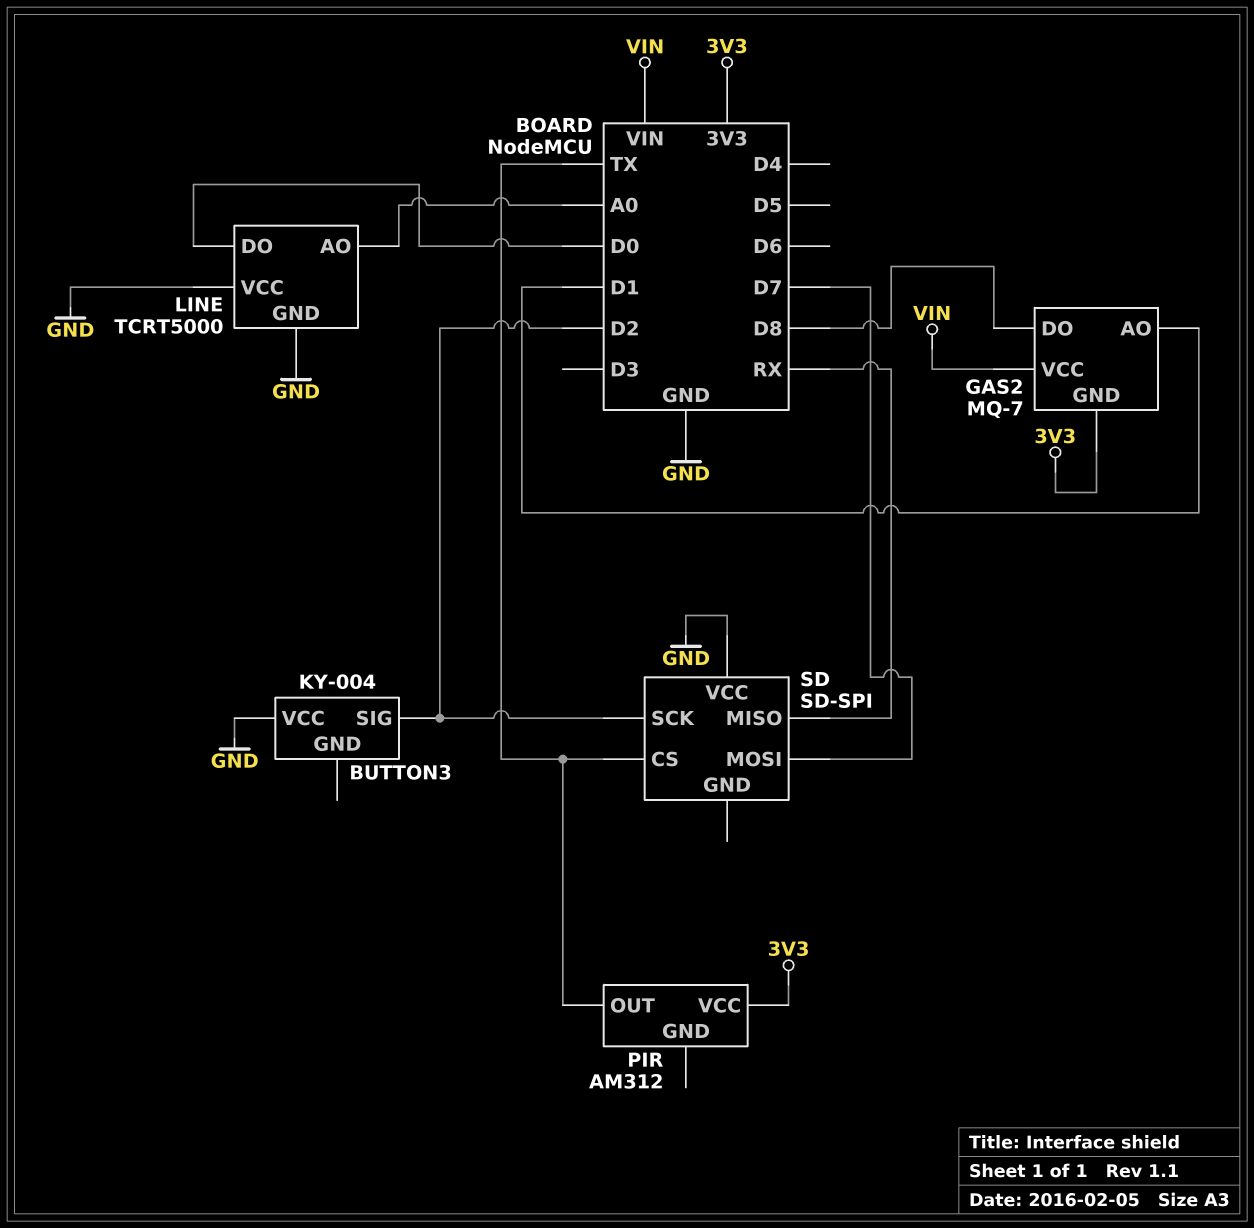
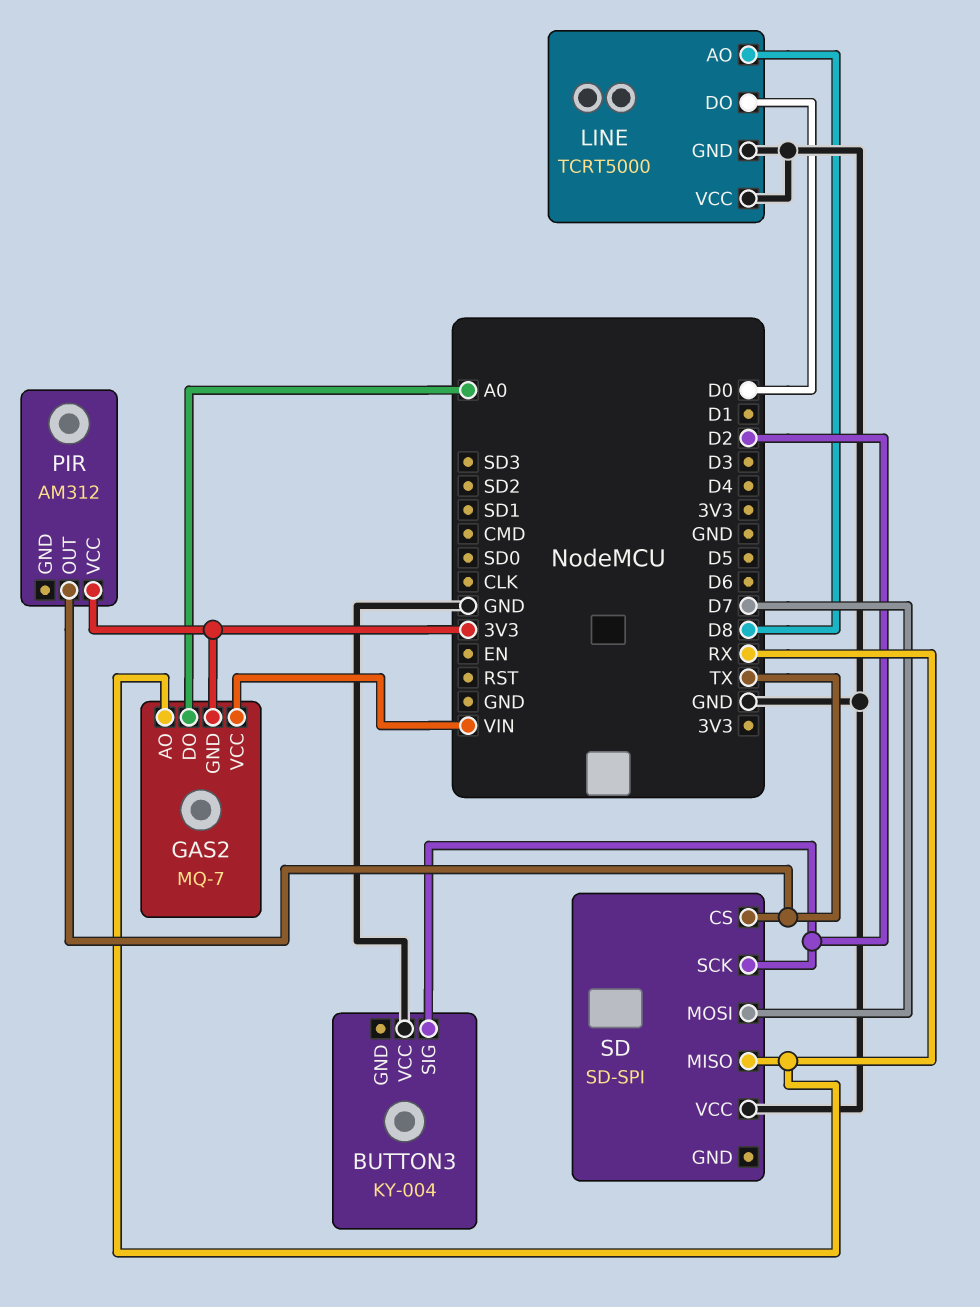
GAS2 pin AO: D1 -> RX
GAS2 pin DO: D8 -> A0
LINE pin AO: A0 -> D8

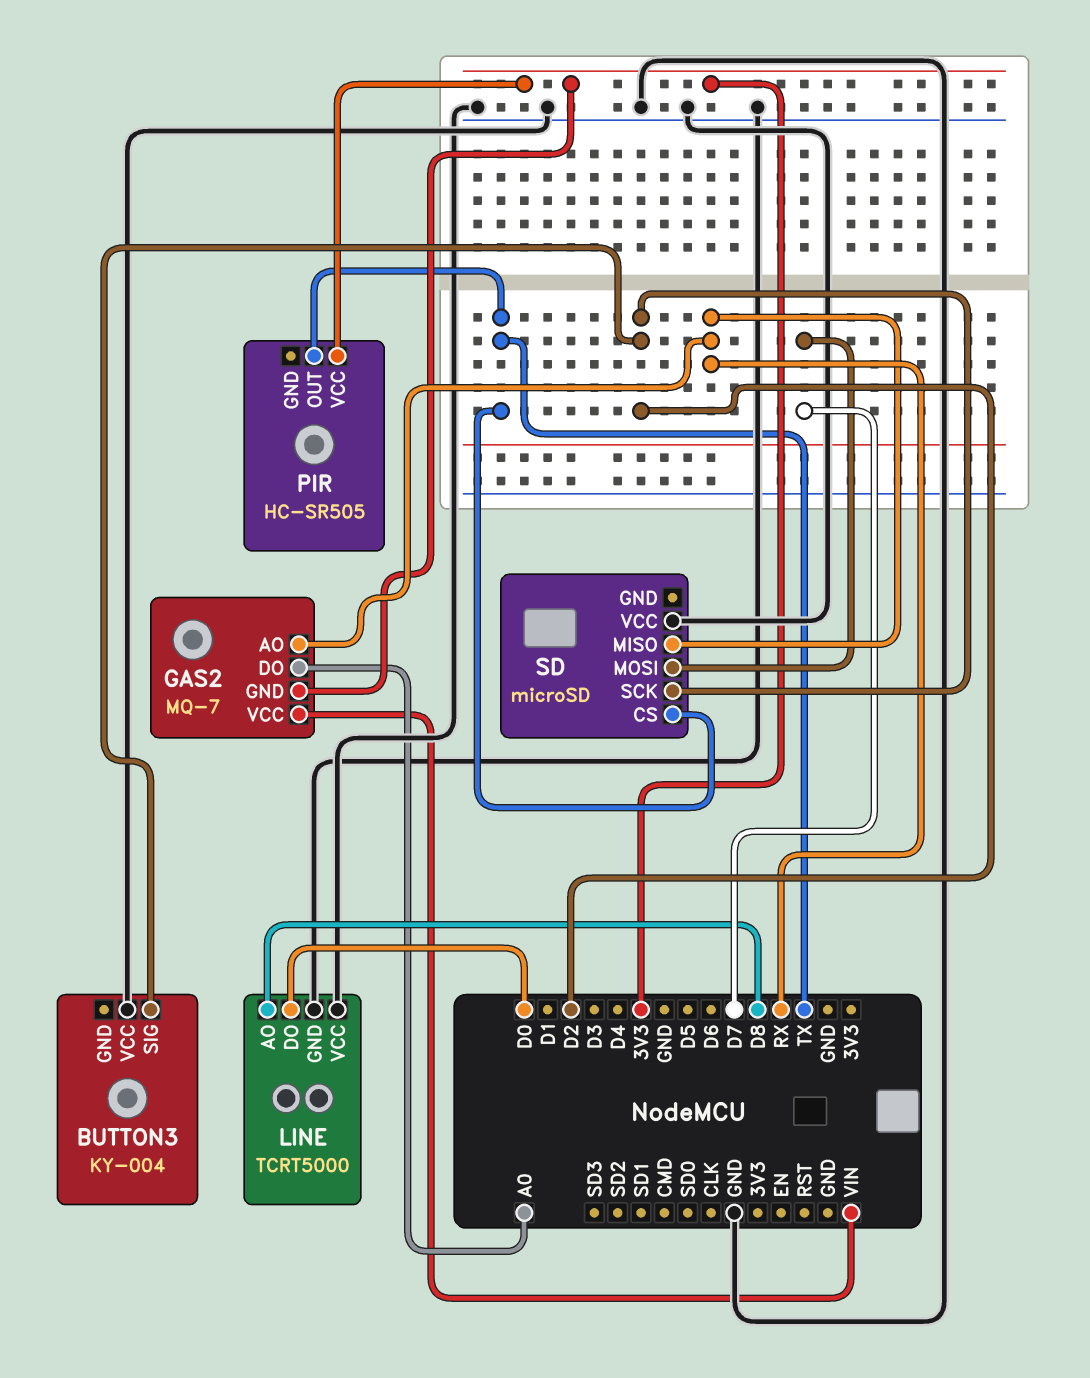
PIR: AM312 -> HC-SR505
SD: SD-SPI -> microSD

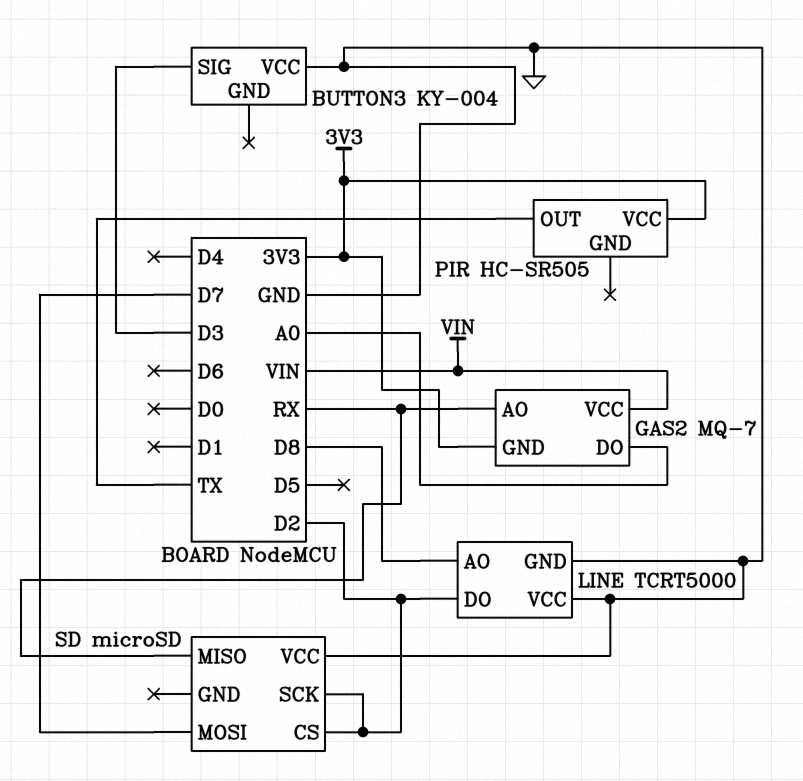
BUTTON3 pin SIG: D2 -> D3
LINE pin DO: D0 -> D2
SD pin CS: TX -> D2

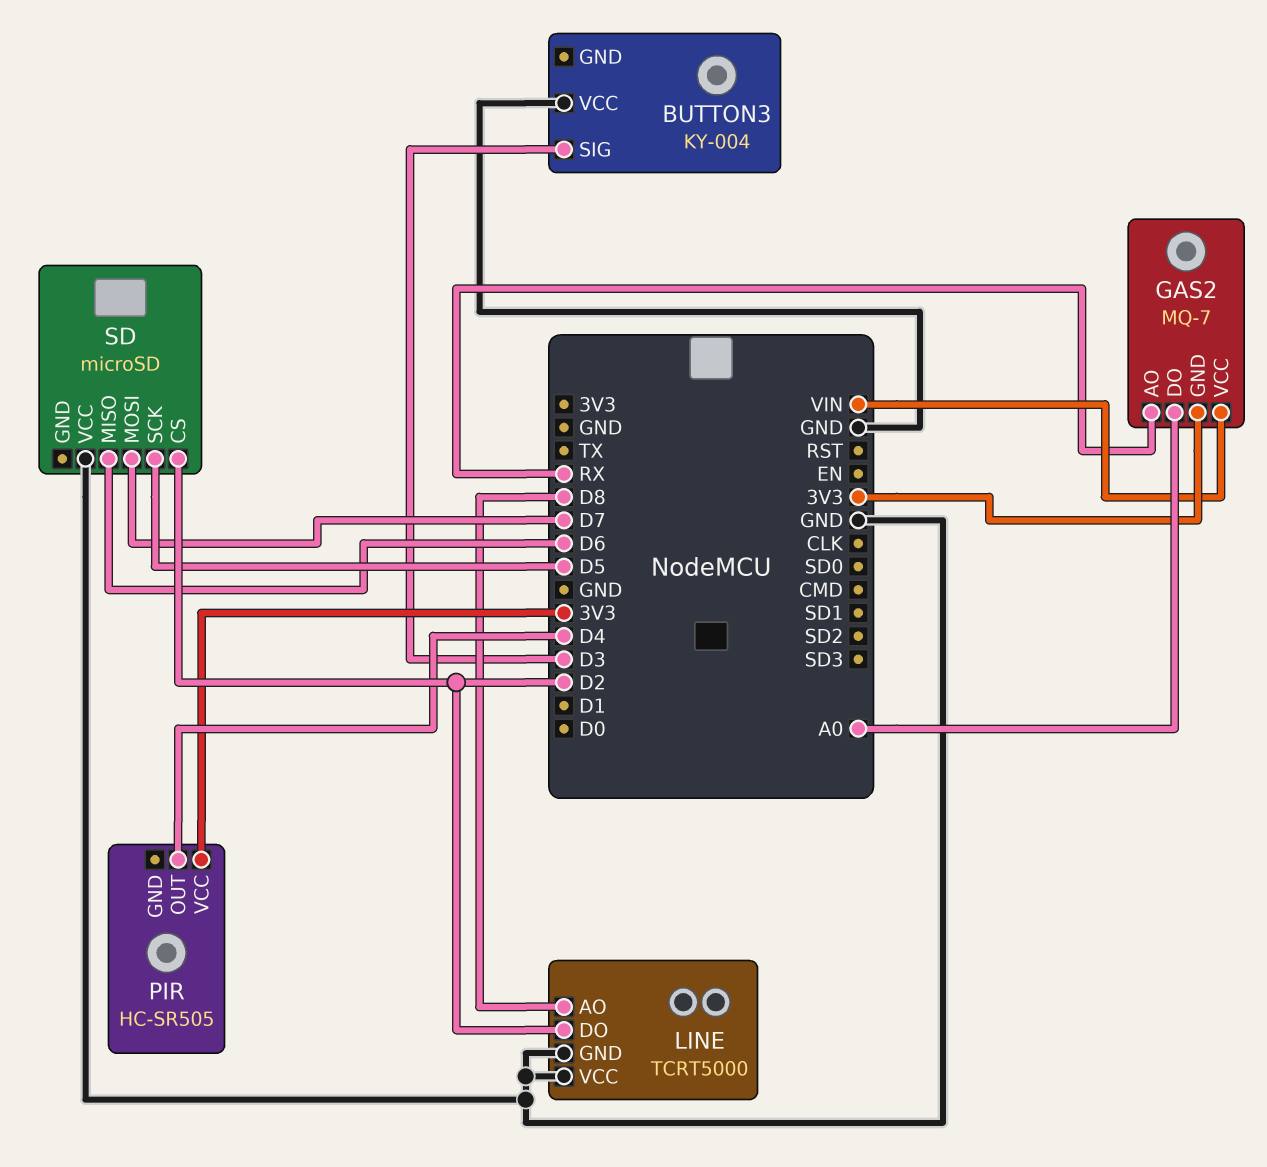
PIR pin OUT: TX -> D4
SD pin MISO: RX -> D6
SD pin SCK: D2 -> D5

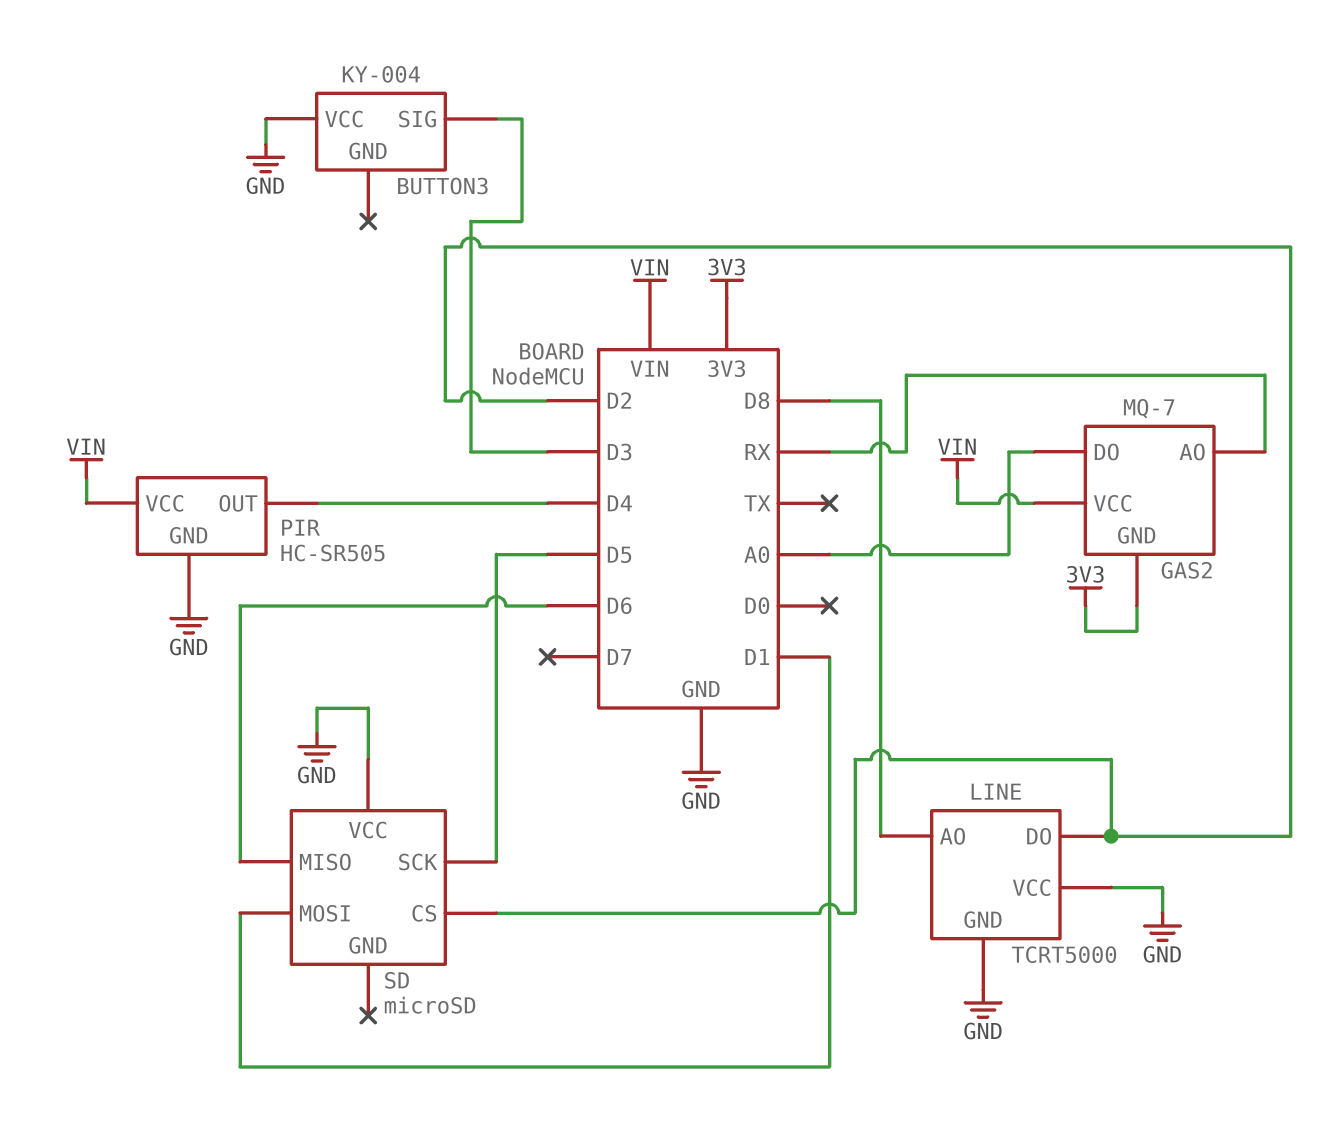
PIR pin GND: none -> GND
PIR pin VCC: 3V3 -> VIN
SD pin MOSI: D7 -> D1

